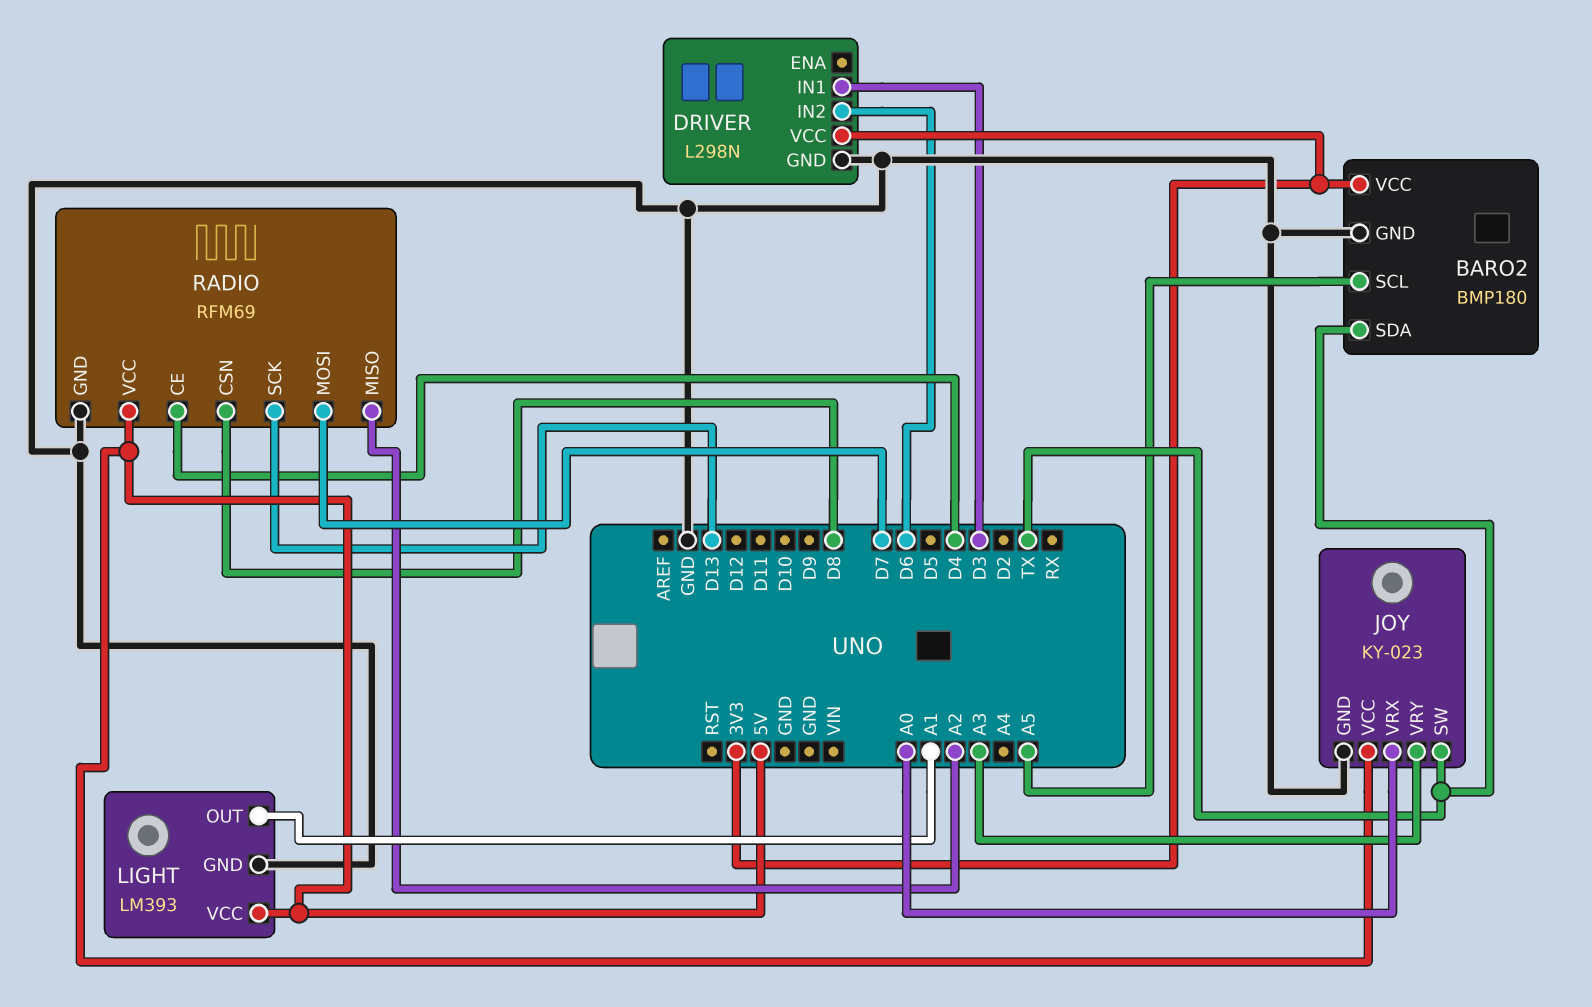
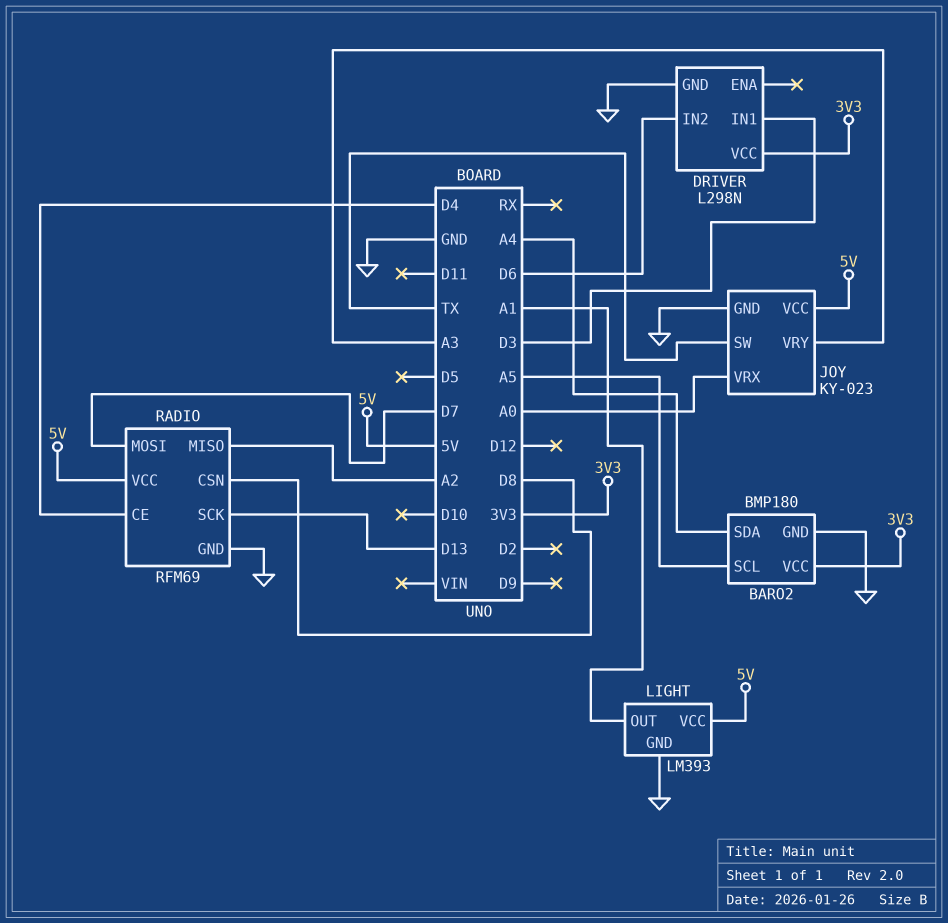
BARO2 pin SDA: TX -> A4

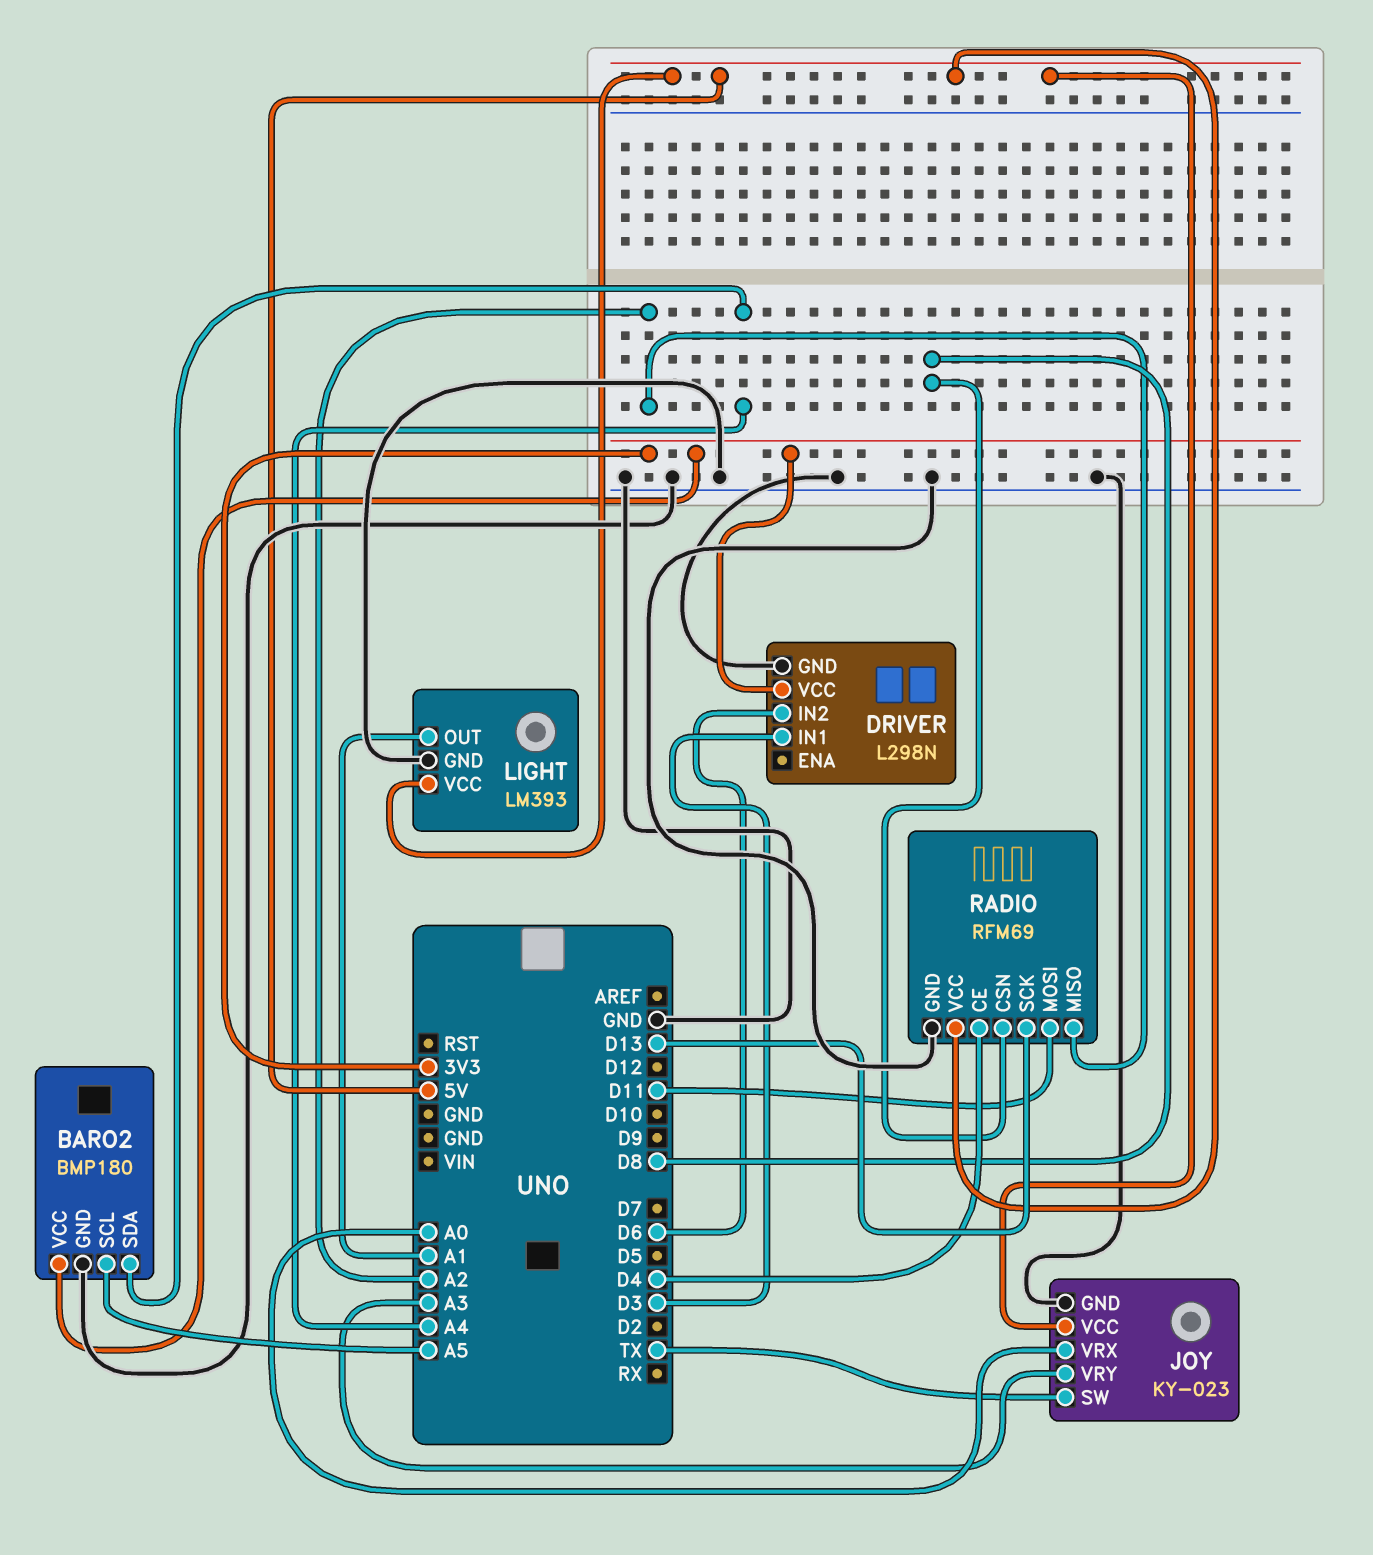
RADIO pin MOSI: D7 -> D11

